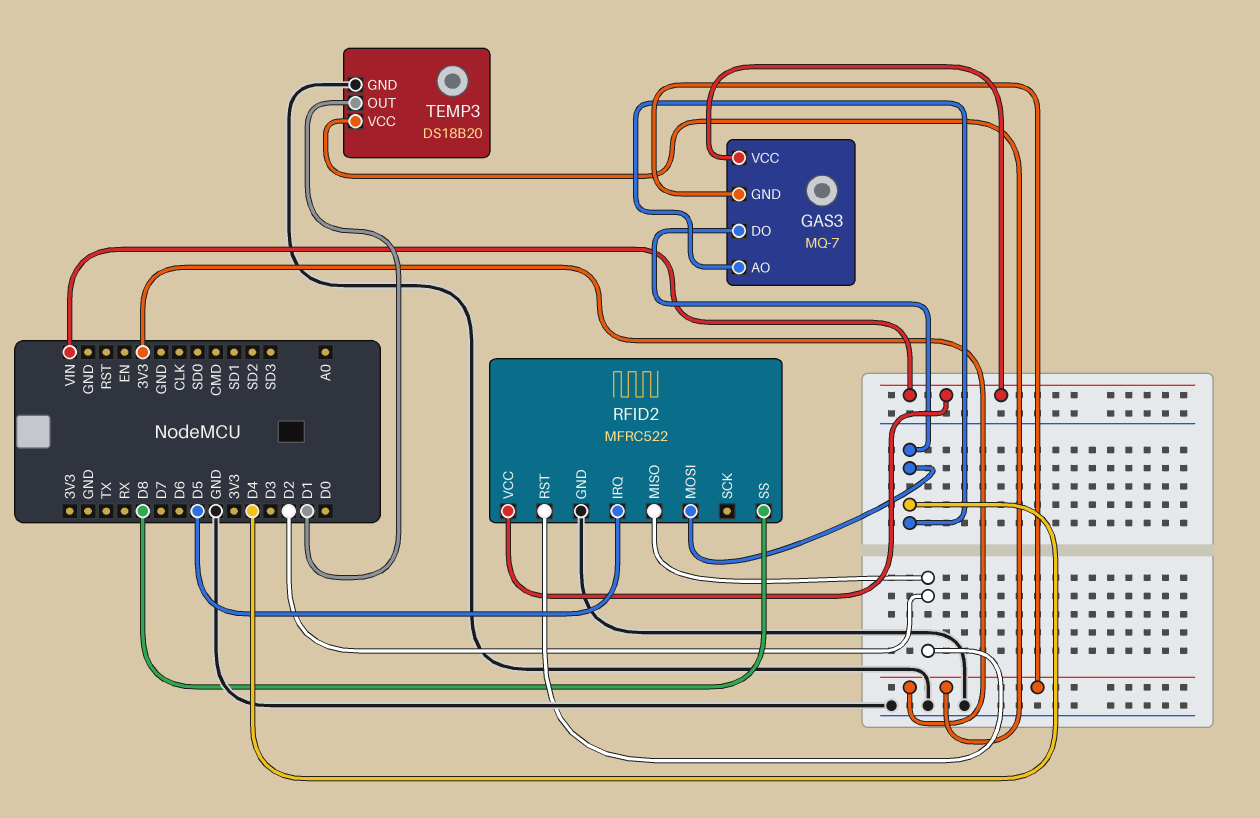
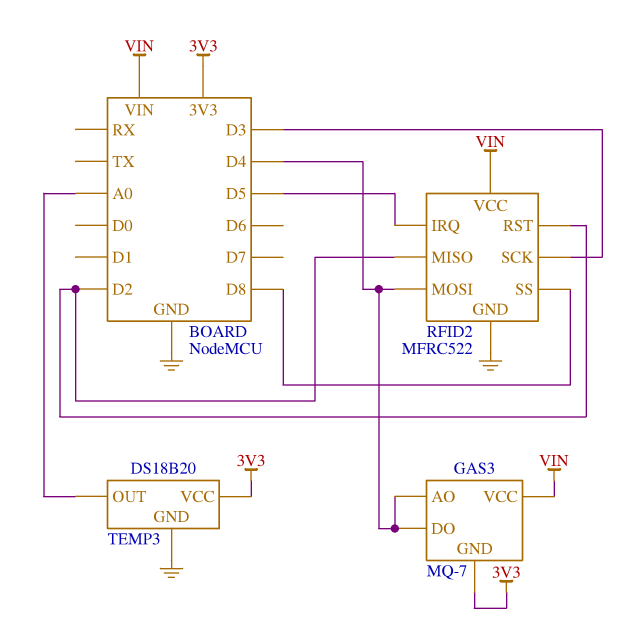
RFID2 pin SCK: none -> D3
TEMP3 pin OUT: D1 -> A0

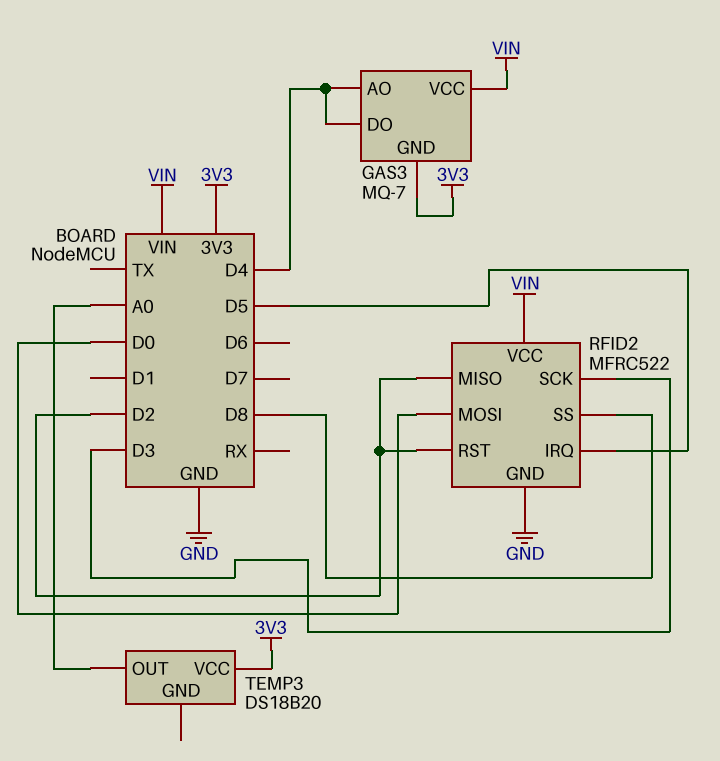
RFID2 pin MOSI: D4 -> D0
TEMP3 pin GND: GND -> none

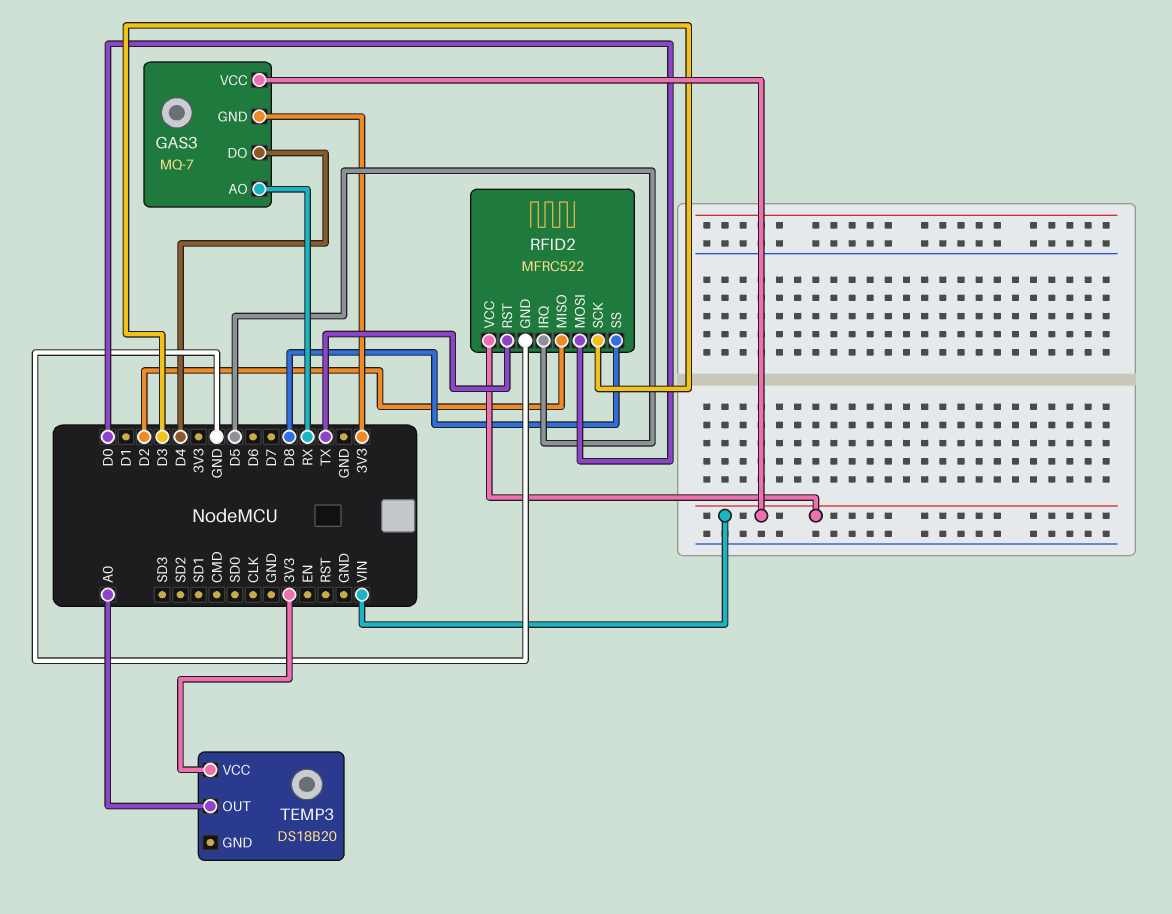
GAS3 pin AO: D4 -> RX
RFID2 pin RST: D2 -> TX

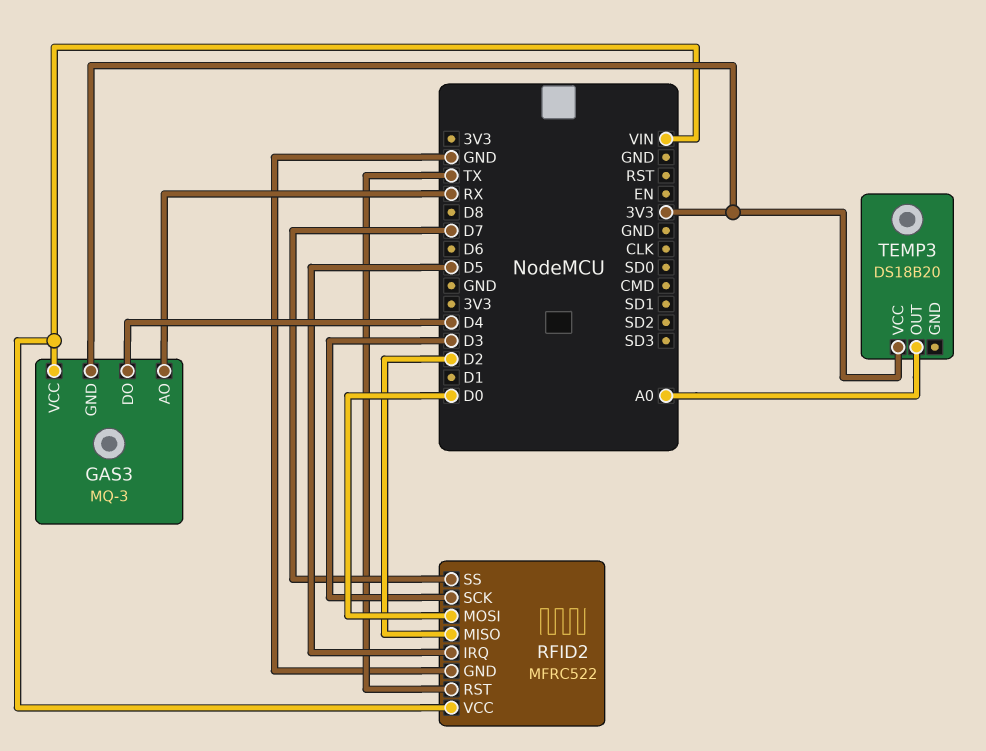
GAS3: MQ-7 -> MQ-3
RFID2 pin SS: D8 -> D7

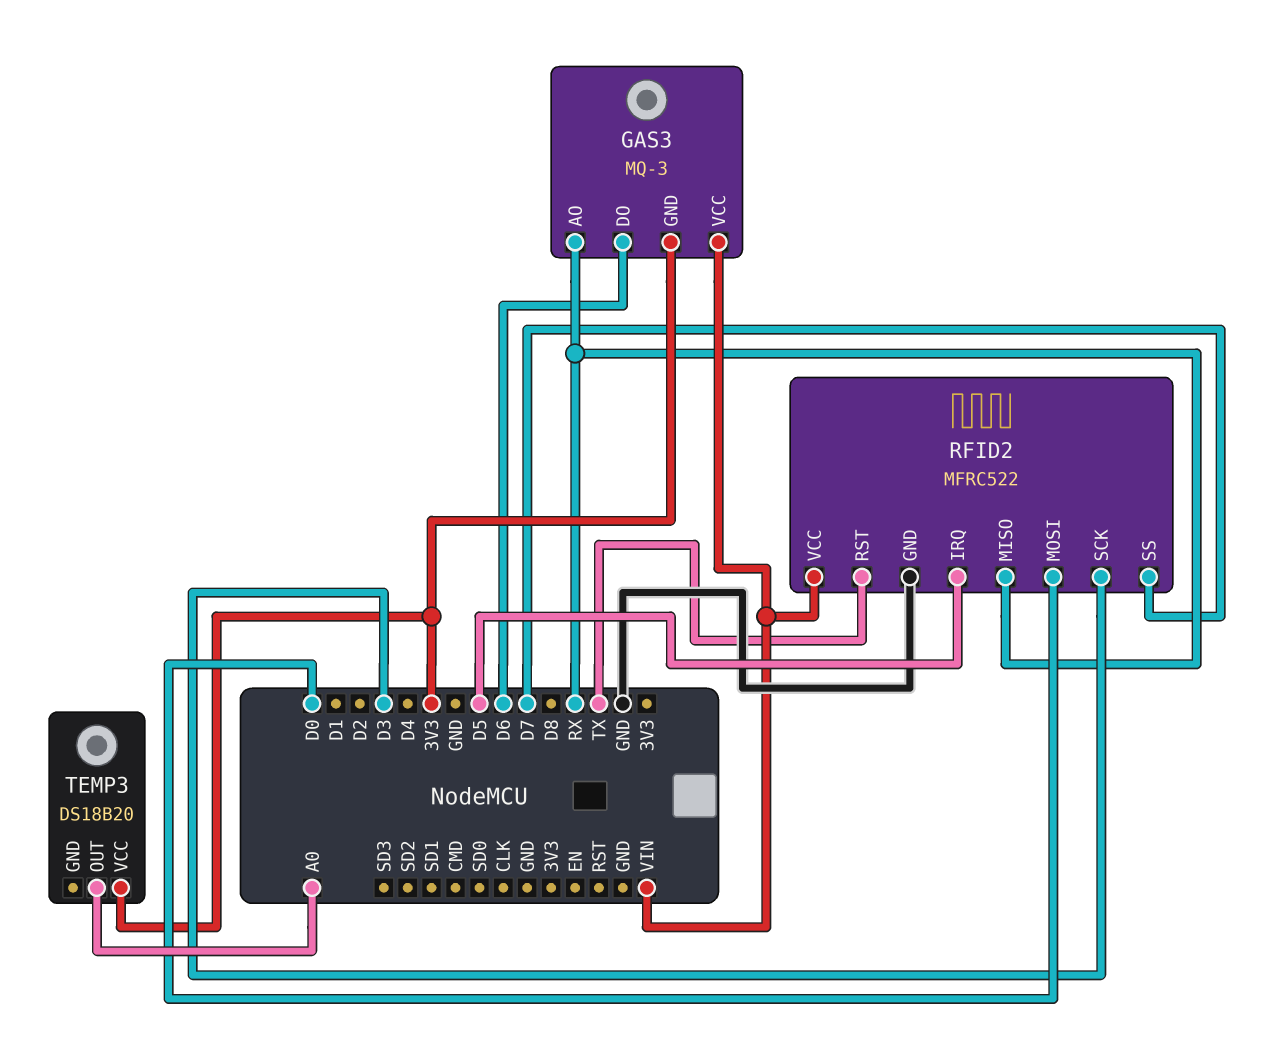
GAS3 pin DO: D4 -> D6
RFID2 pin MISO: D2 -> RX

